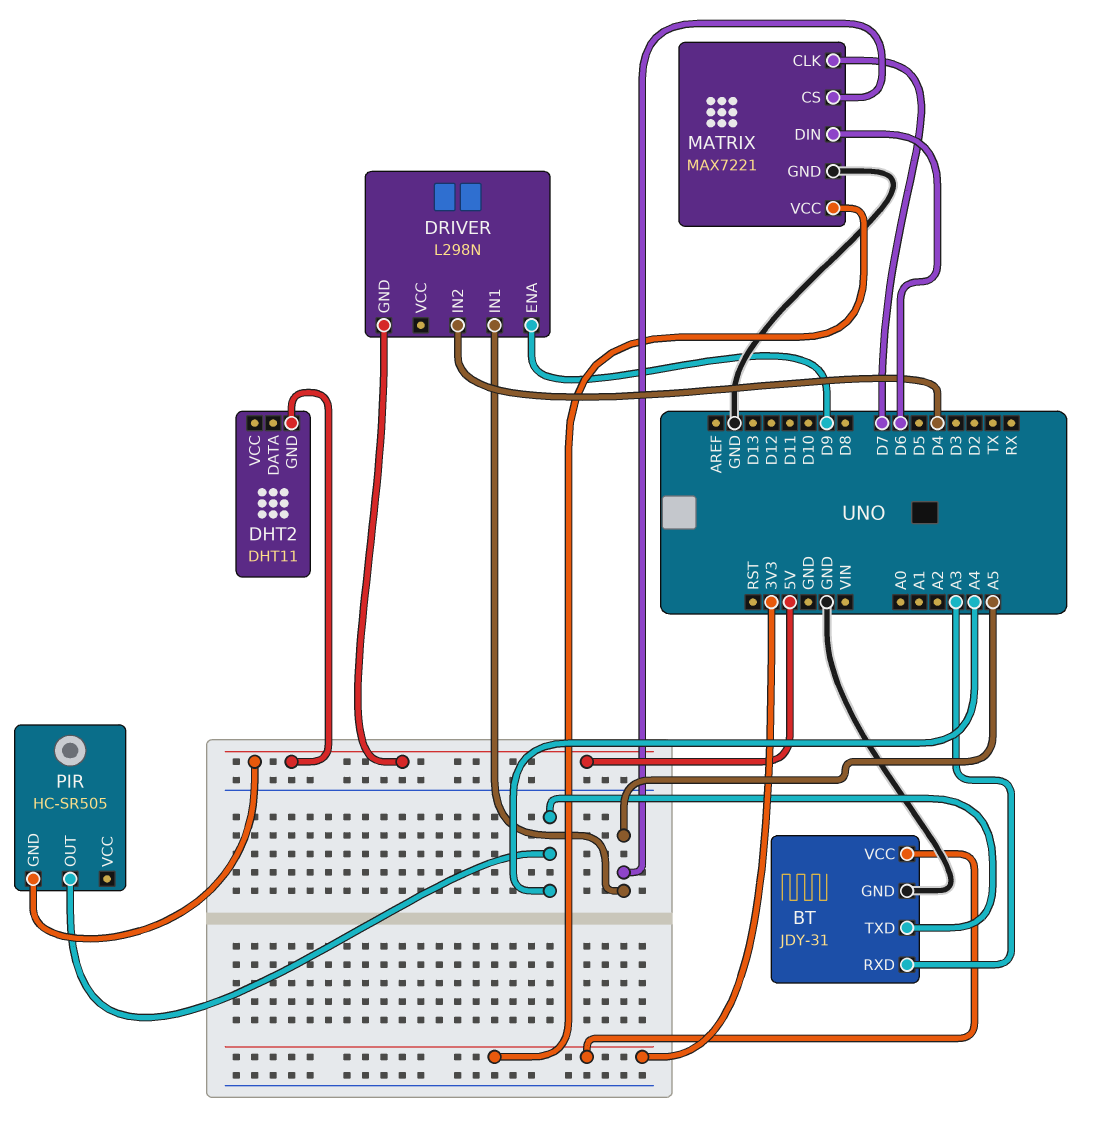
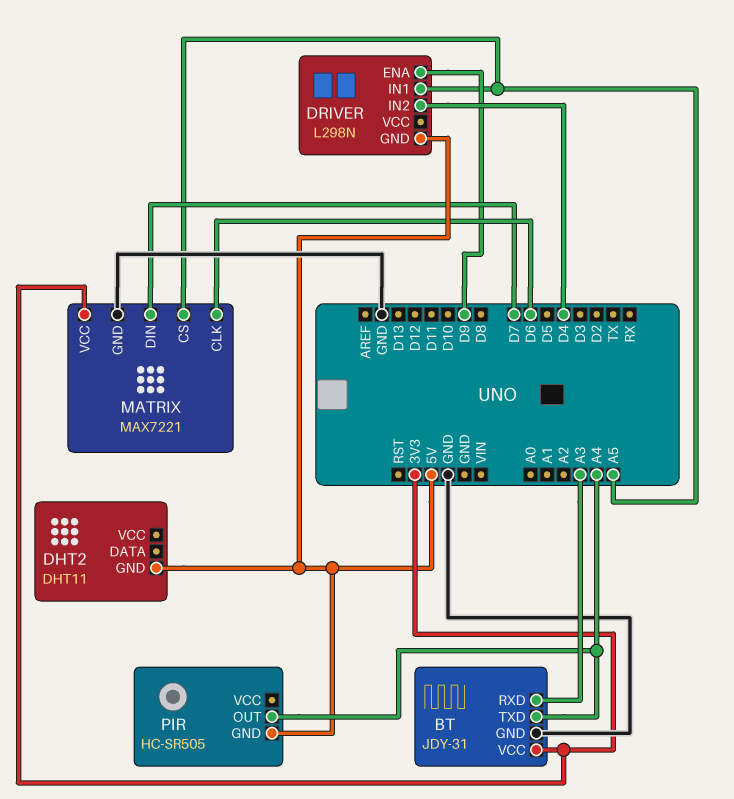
MATRIX pin CLK: D7 -> D6
MATRIX pin DIN: D6 -> D7

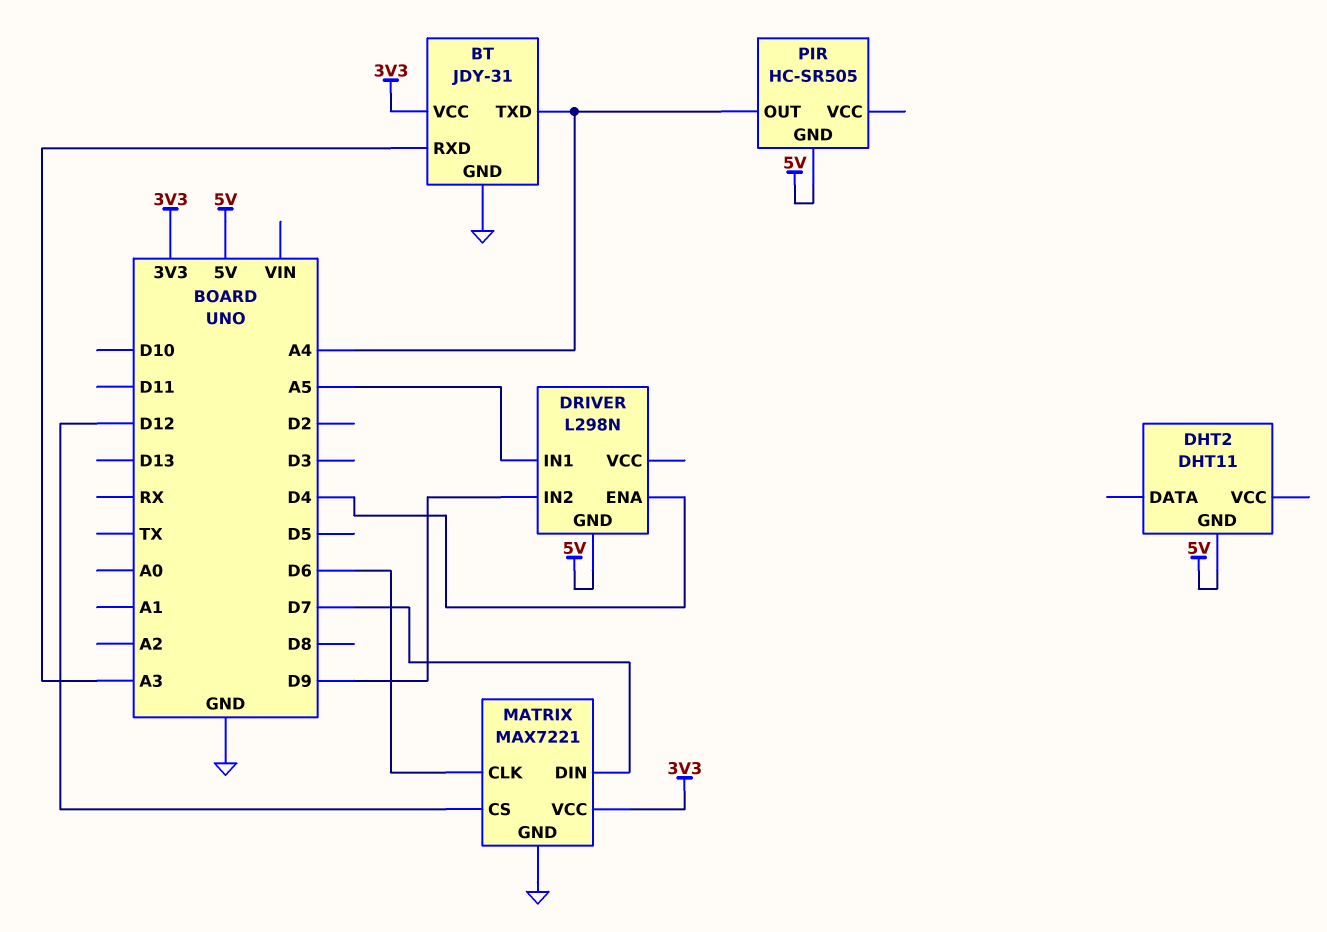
DRIVER pin ENA: D9 -> D4
DRIVER pin IN2: D4 -> D9
MATRIX pin CS: A5 -> D12

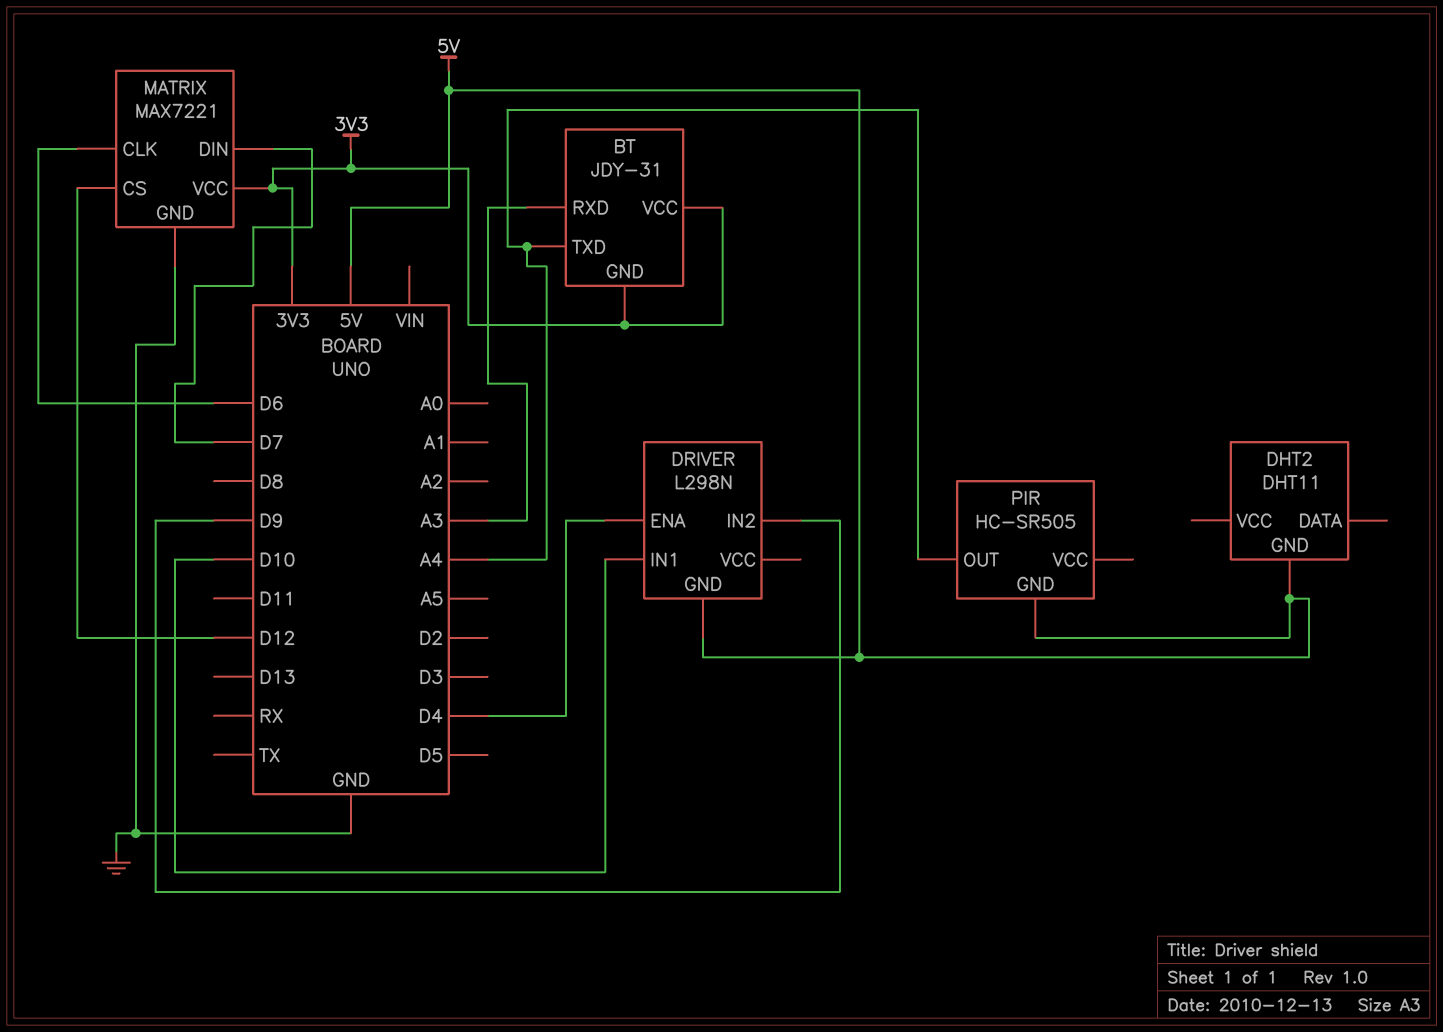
BT pin GND: GND -> 3V3
DRIVER pin IN1: A5 -> D10

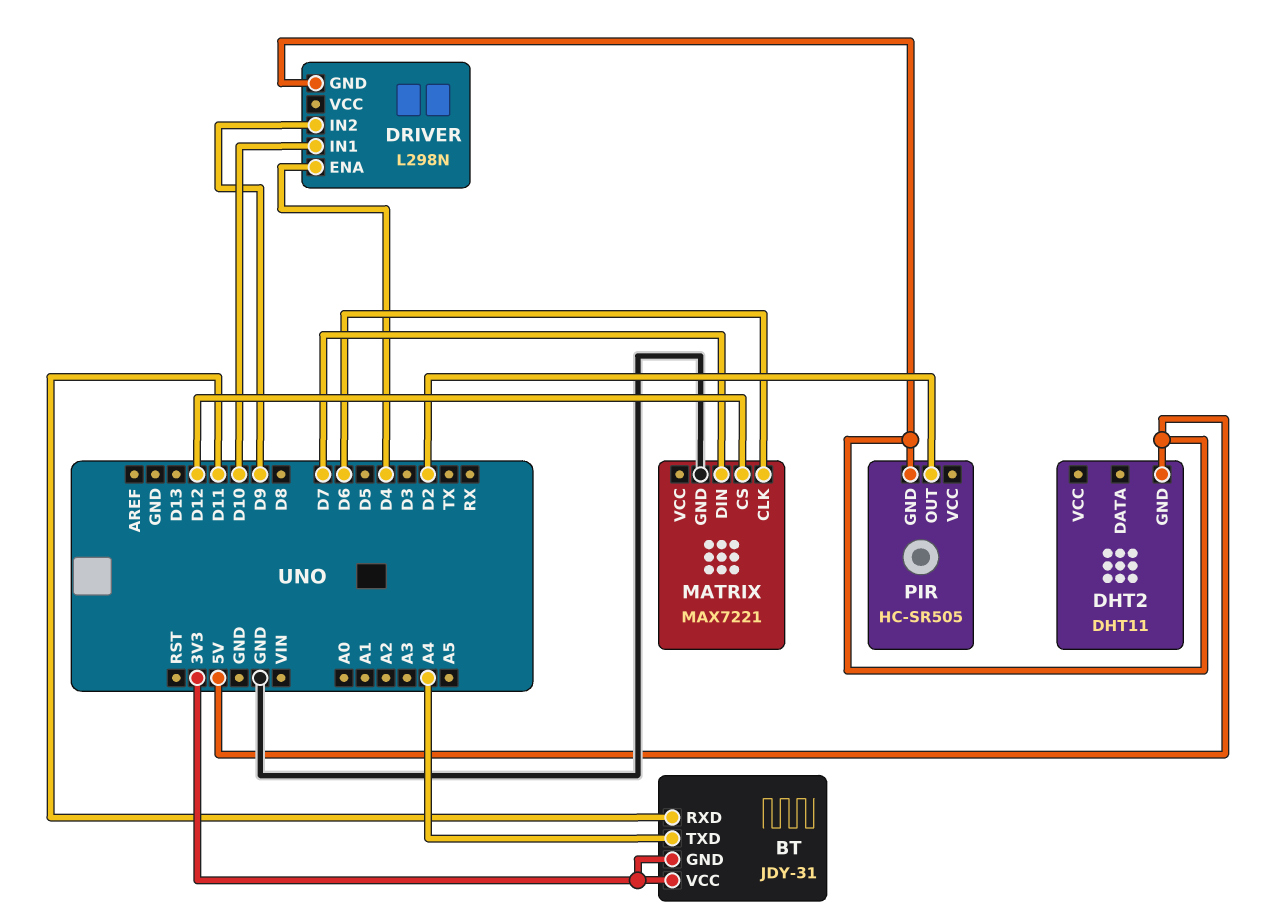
BT pin RXD: A3 -> D11
MATRIX pin VCC: 3V3 -> none
PIR pin OUT: A4 -> D2

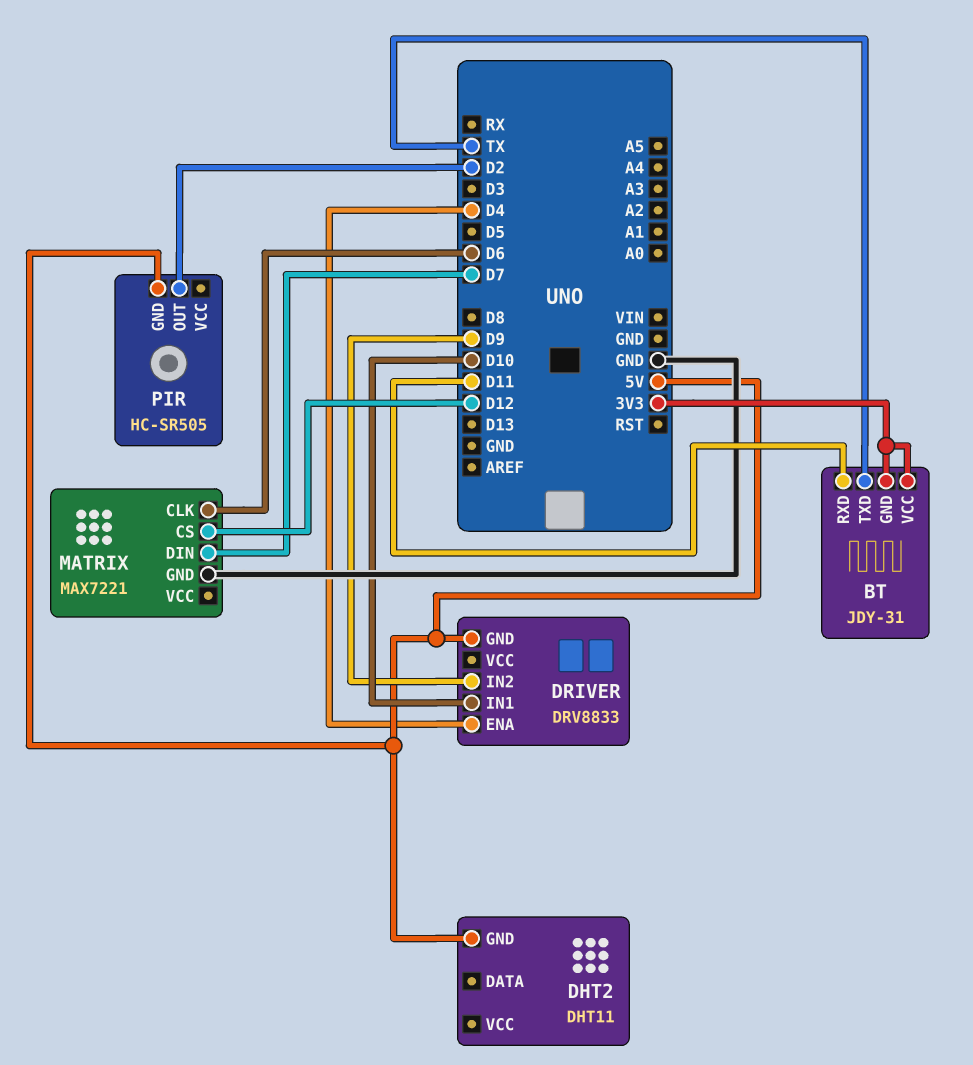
BT pin TXD: A4 -> TX
DRIVER: L298N -> DRV8833

